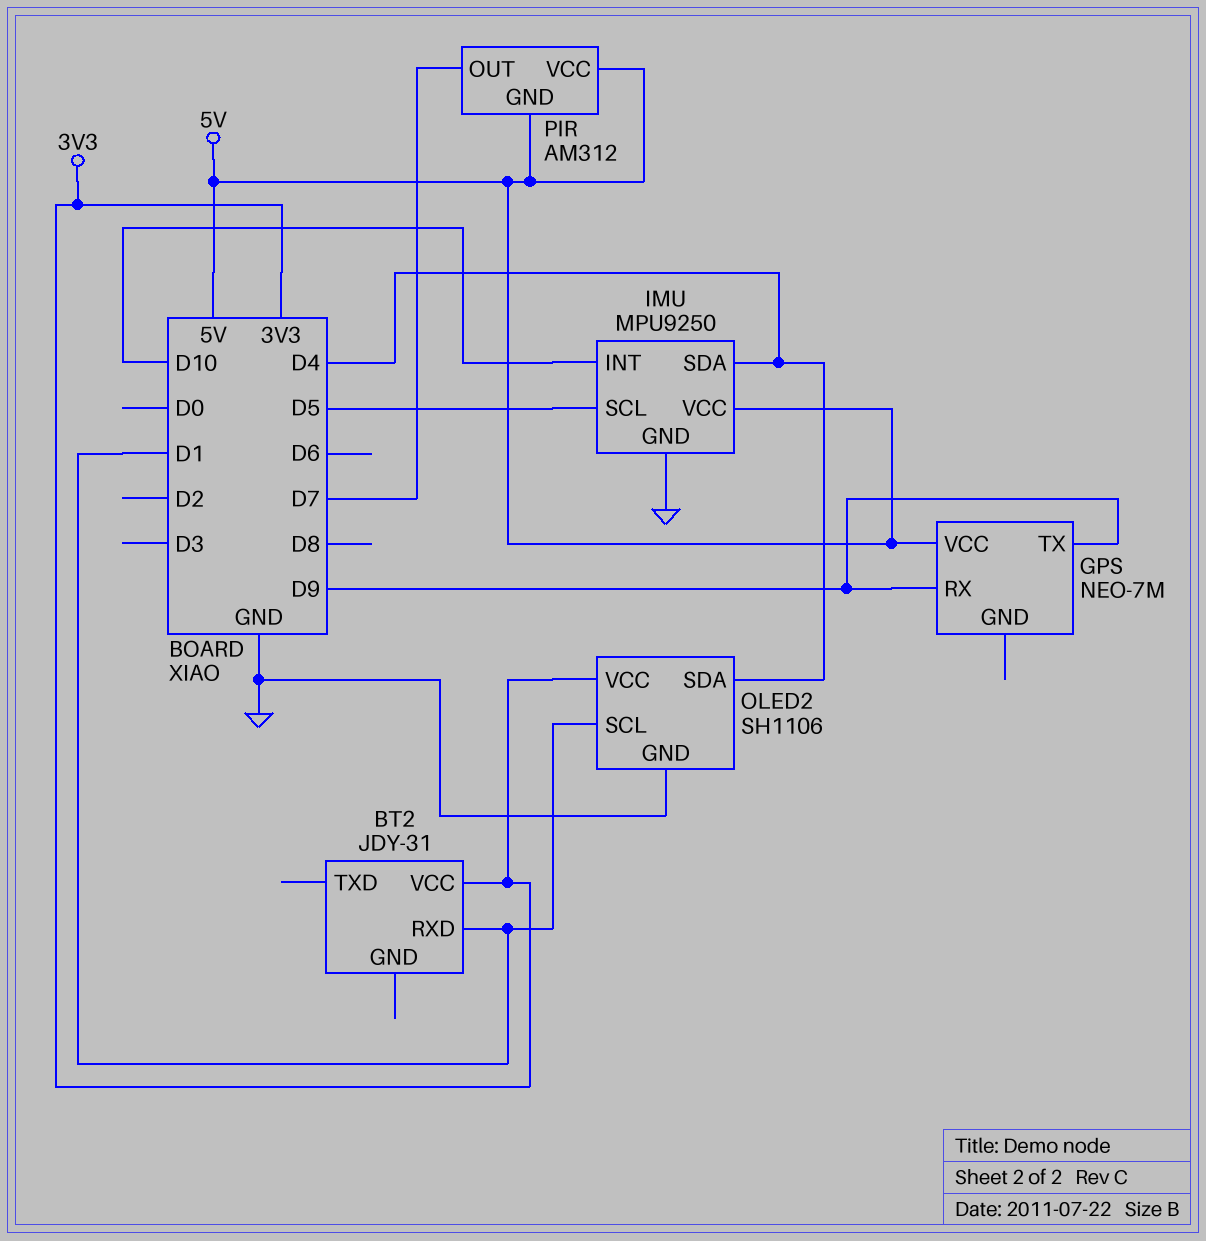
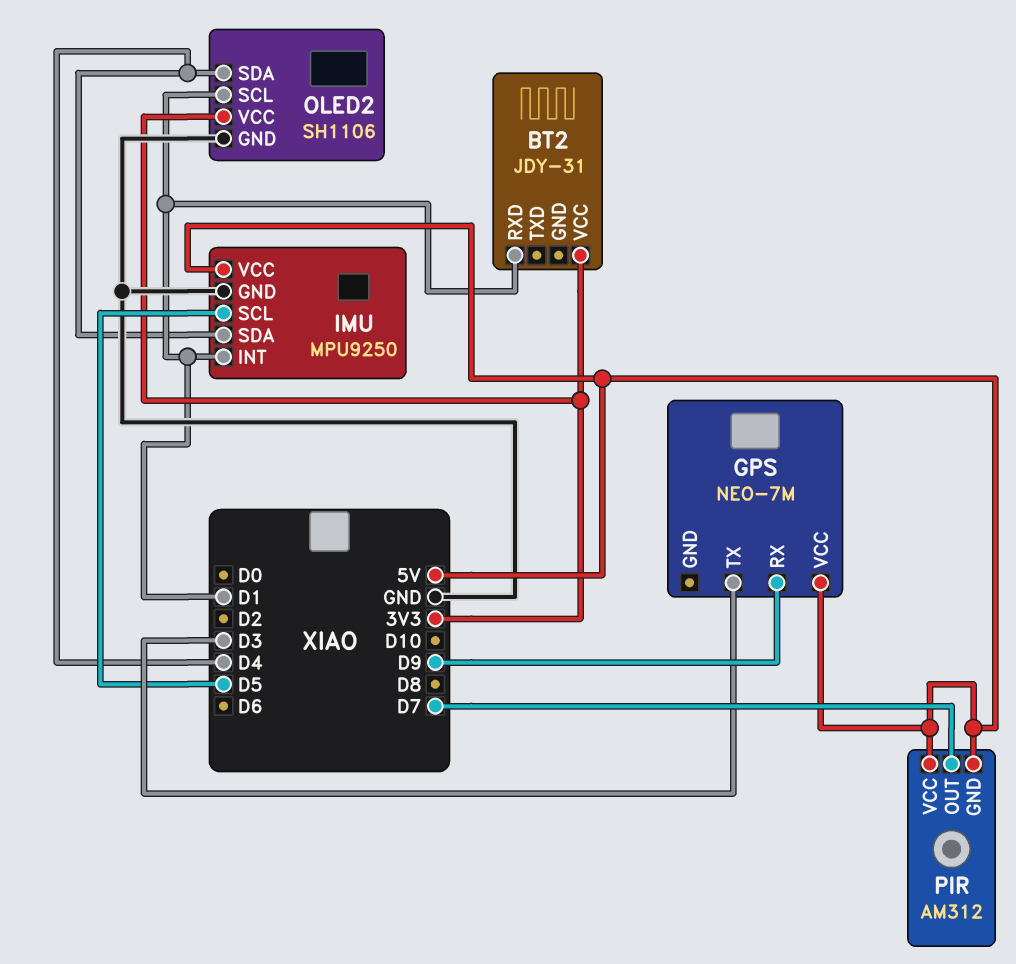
GPS pin TX: D9 -> D3
IMU pin INT: D10 -> D1

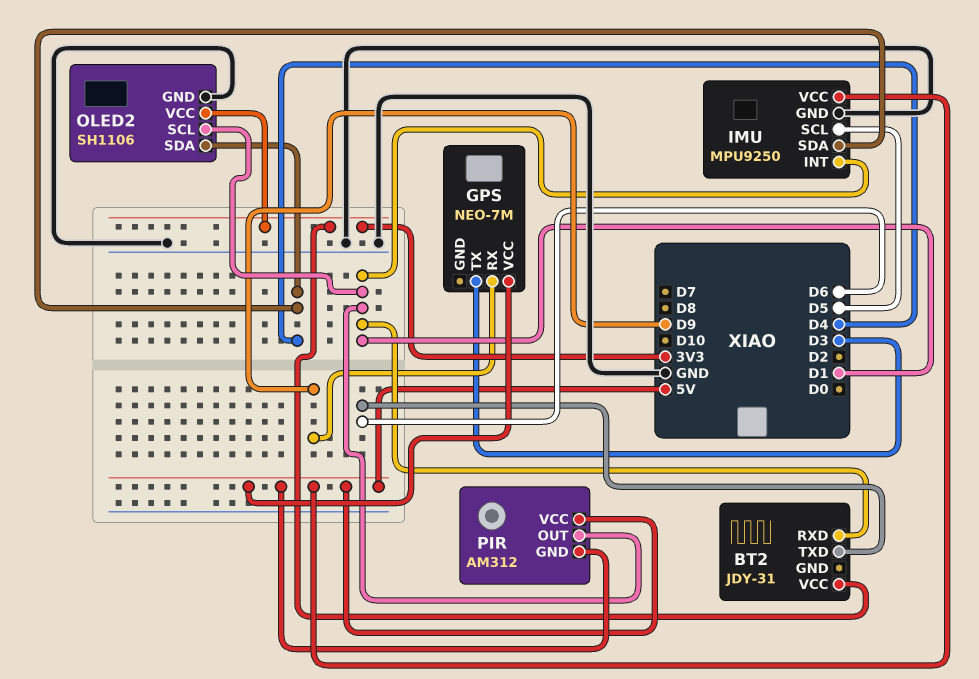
BT2 pin TXD: none -> D6
PIR pin OUT: D7 -> D1

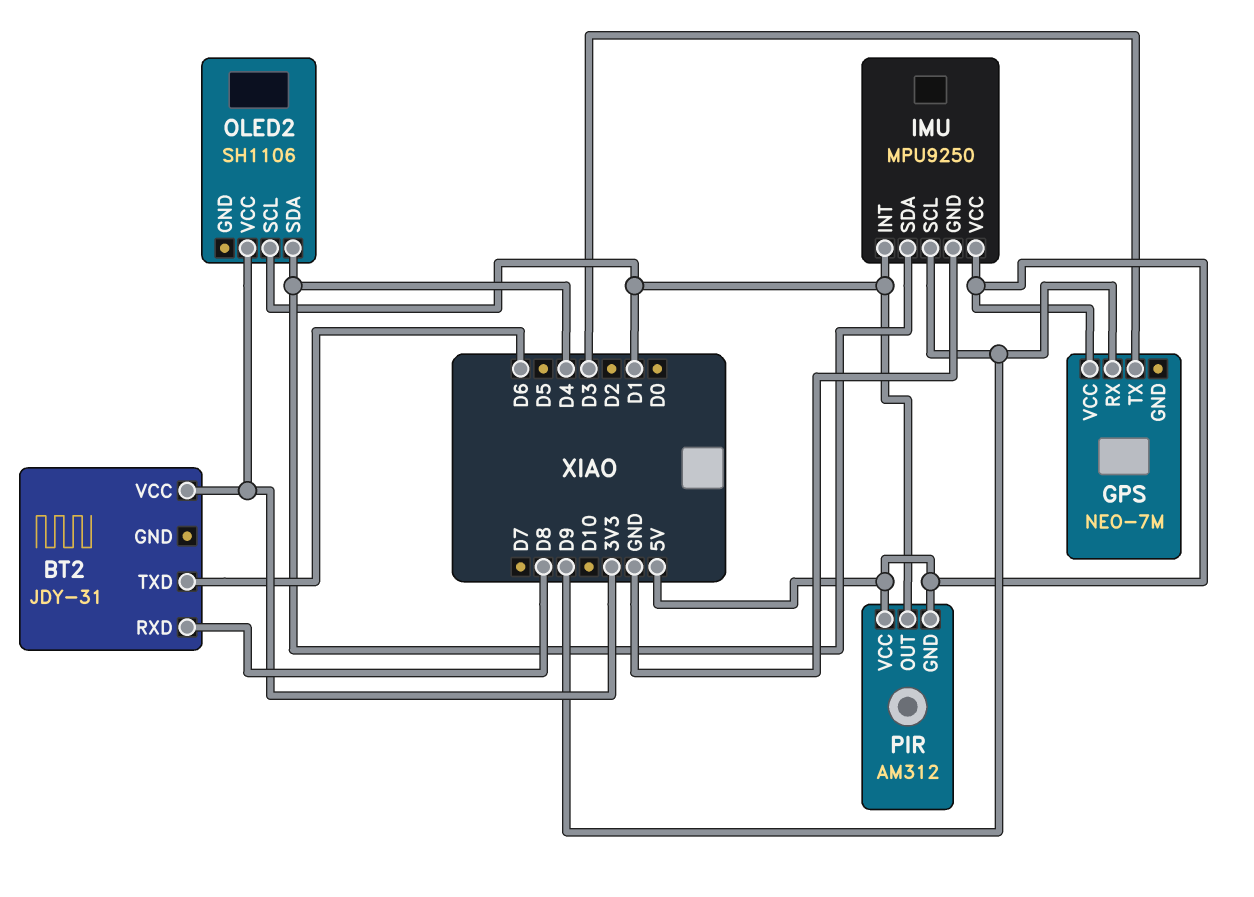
BT2 pin RXD: D1 -> D8
IMU pin SCL: D5 -> D9
OLED2 pin GND: GND -> none

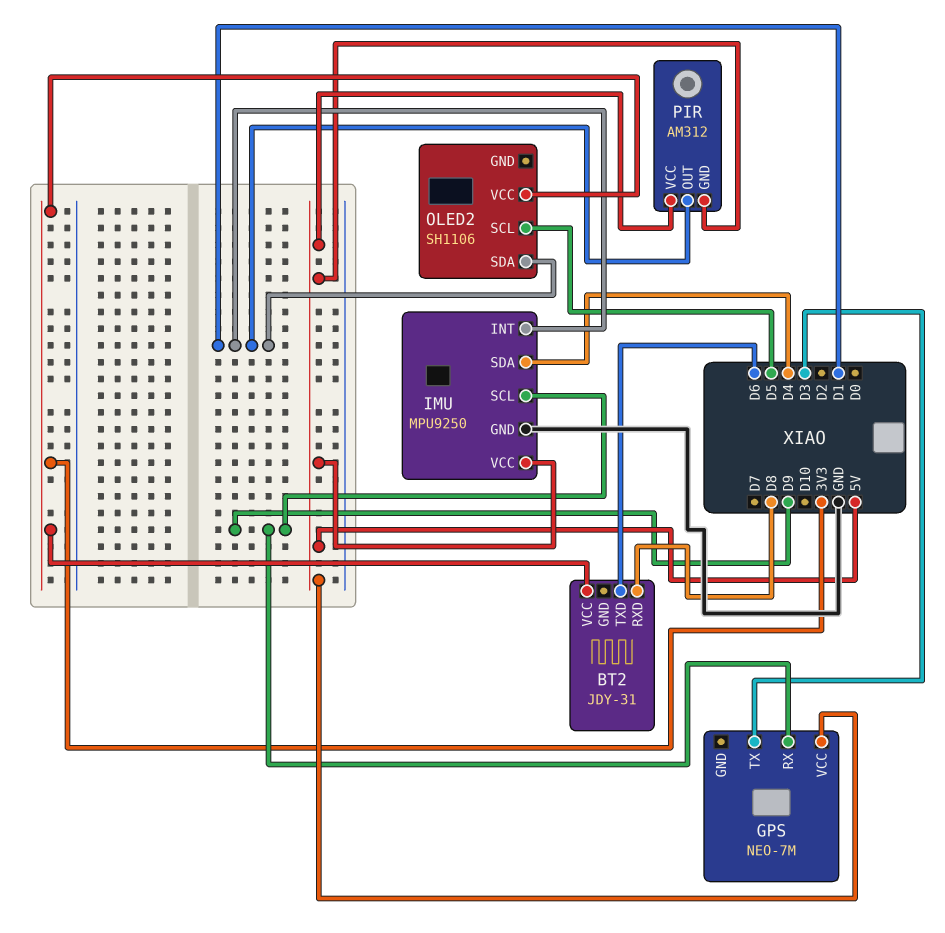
OLED2 pin SCL: D1 -> D5
OLED2 pin SDA: D4 -> D1

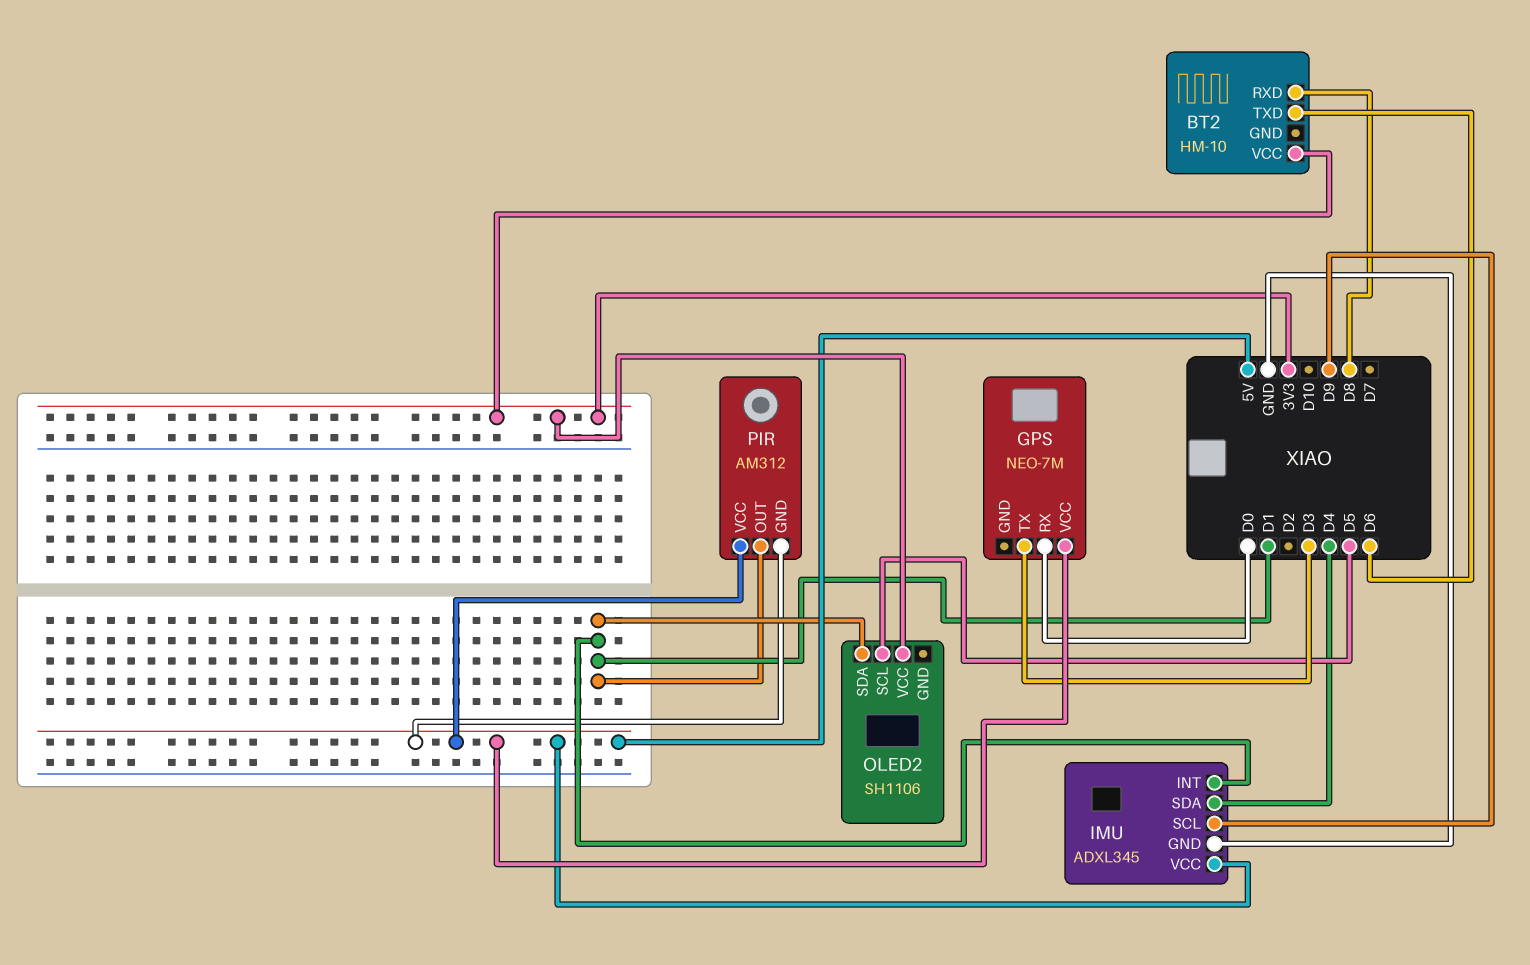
BT2: JDY-31 -> HM-10
GPS pin RX: D9 -> D0
IMU: MPU9250 -> ADXL345

